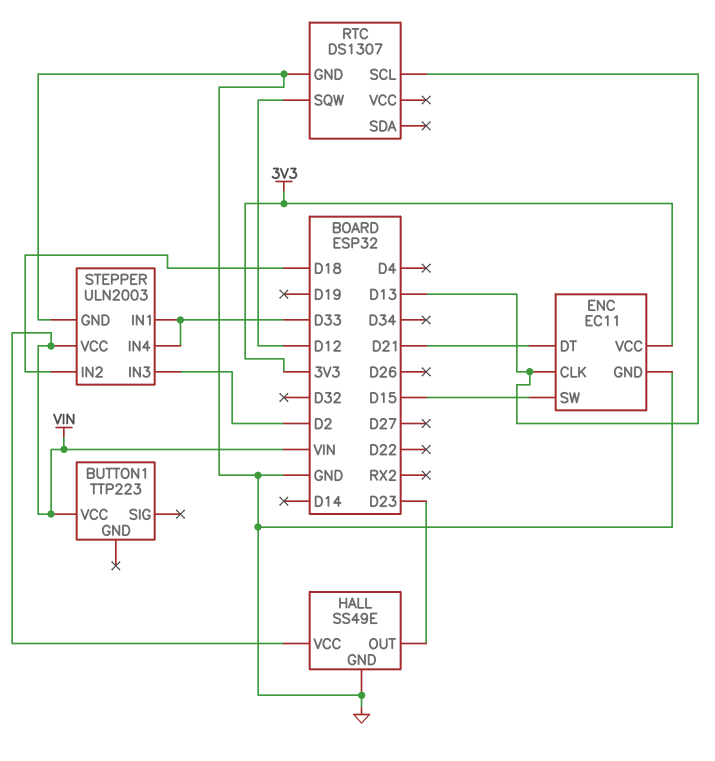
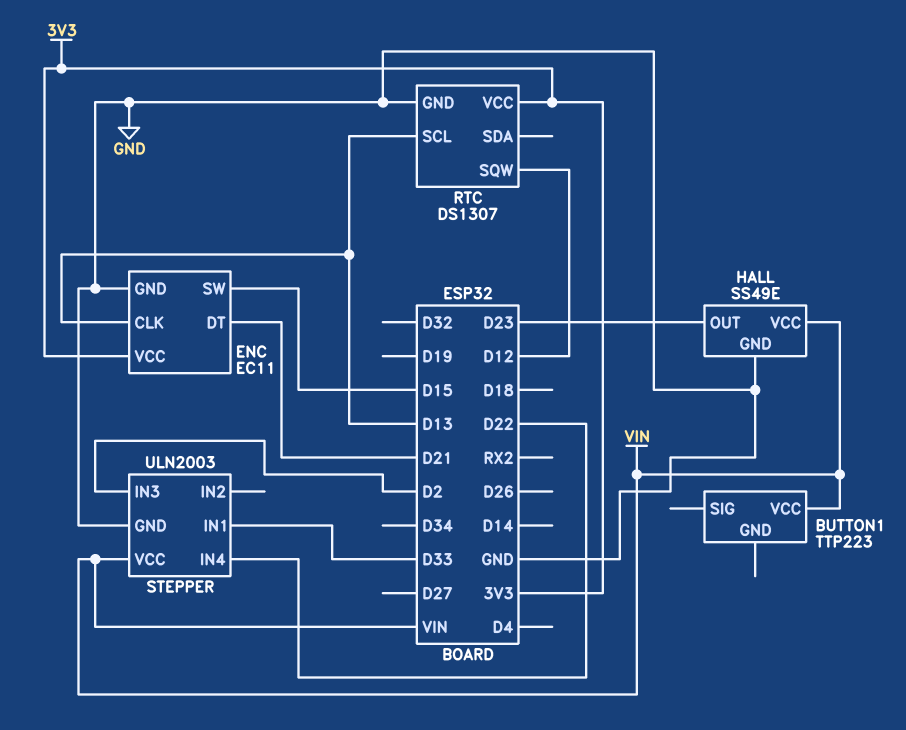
RTC pin VCC: none -> 3V3
STEPPER pin IN2: D18 -> none
STEPPER pin IN4: D33 -> D22

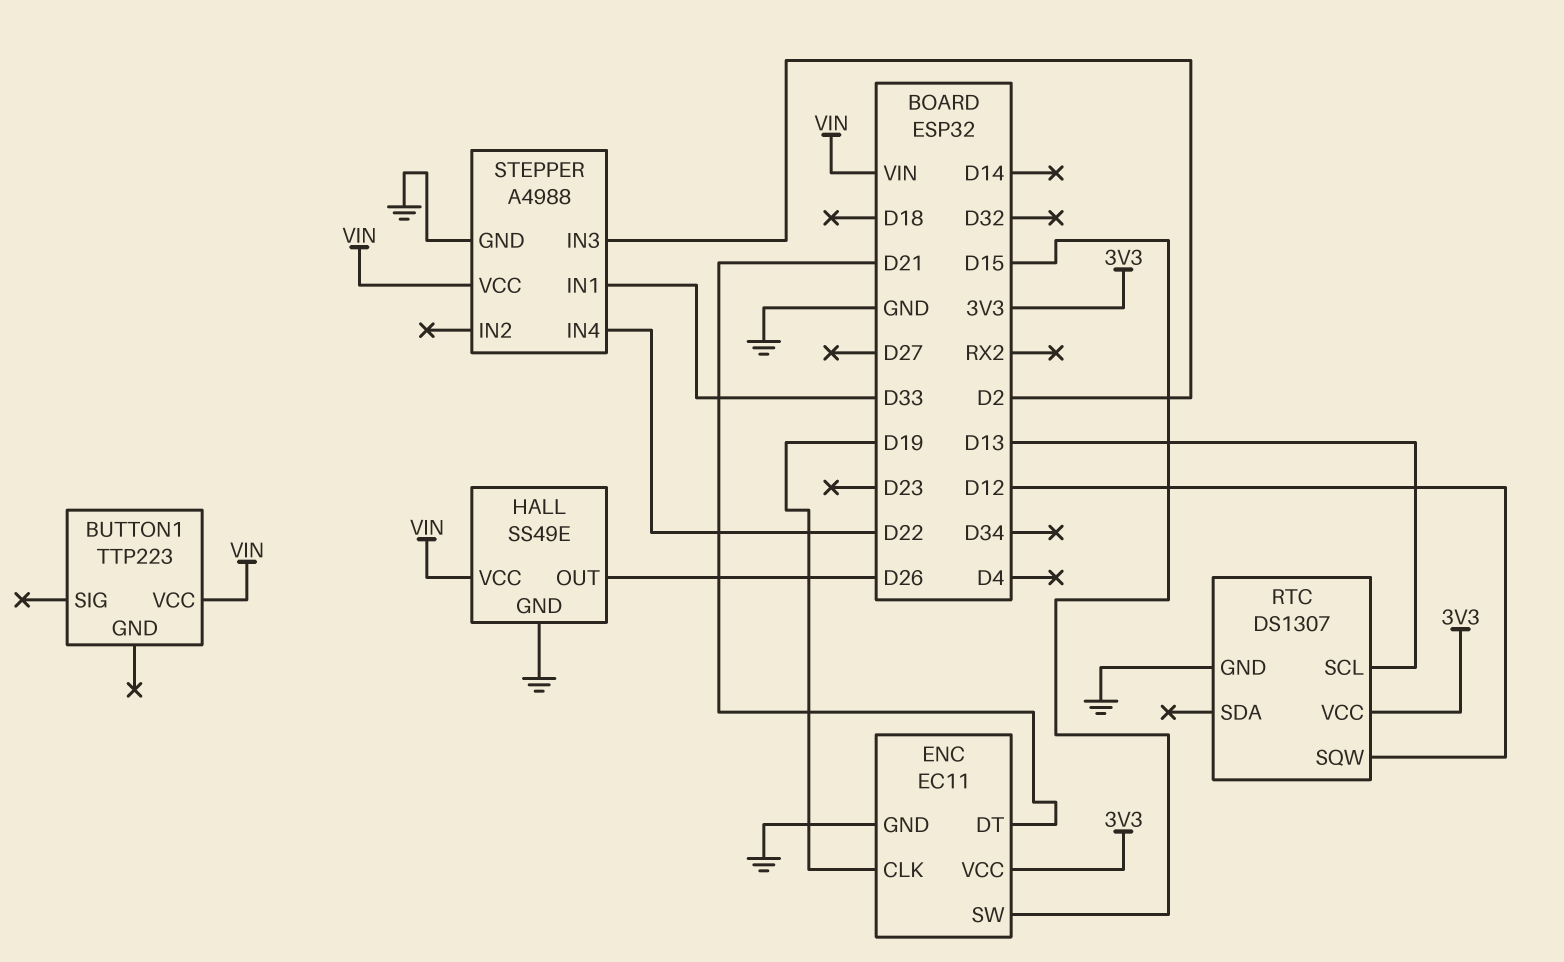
ENC pin CLK: D13 -> D19
HALL pin OUT: D23 -> D26
STEPPER: ULN2003 -> A4988

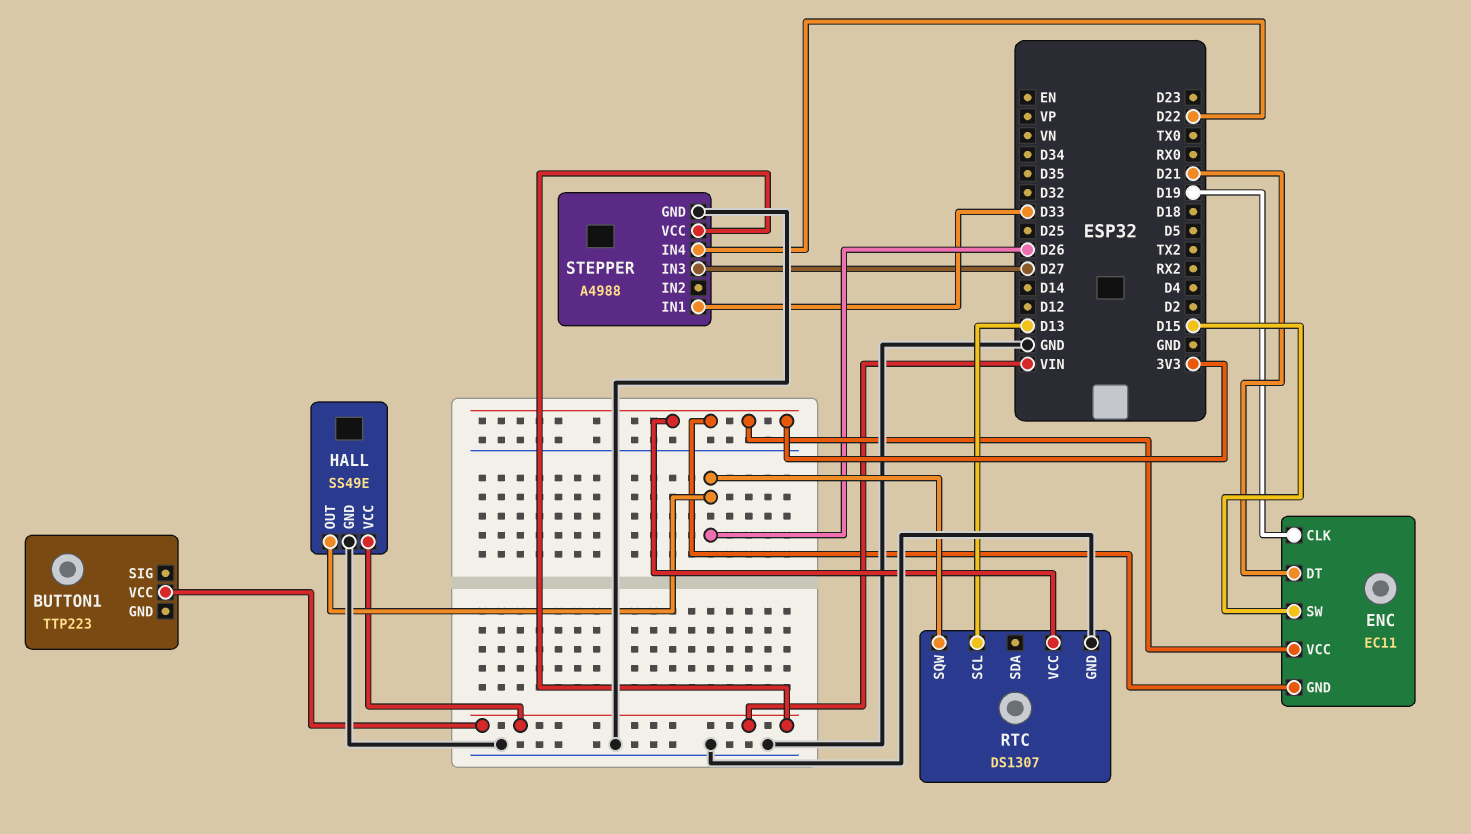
ENC pin GND: GND -> 3V3
RTC pin SQW: D12 -> D26
STEPPER pin IN3: D2 -> D27

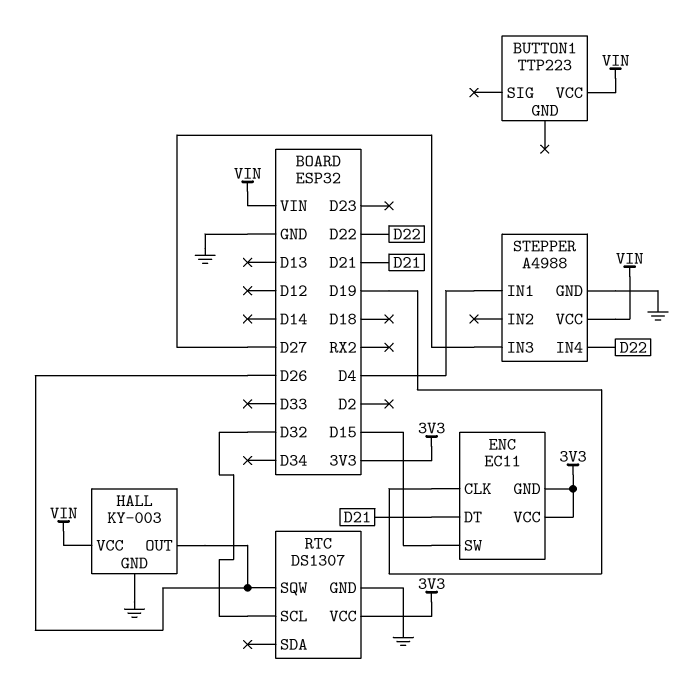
HALL: SS49E -> KY-003
RTC pin SCL: D13 -> D32
STEPPER pin IN1: D33 -> D4

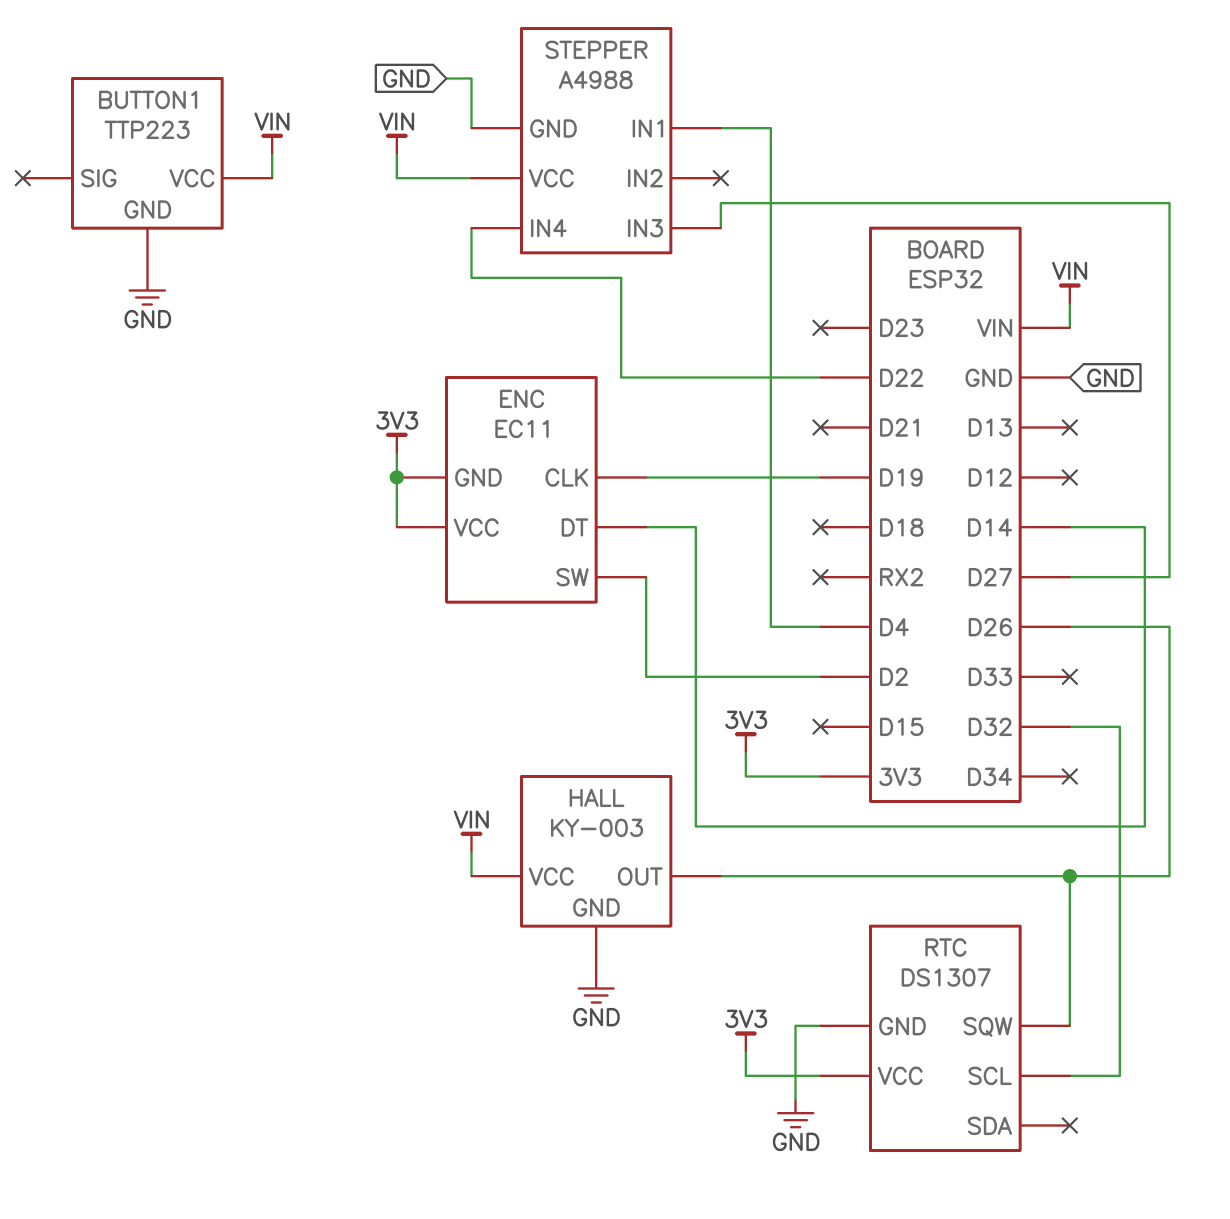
BUTTON1 pin GND: none -> GND
ENC pin DT: D21 -> D14
ENC pin SW: D15 -> D2

